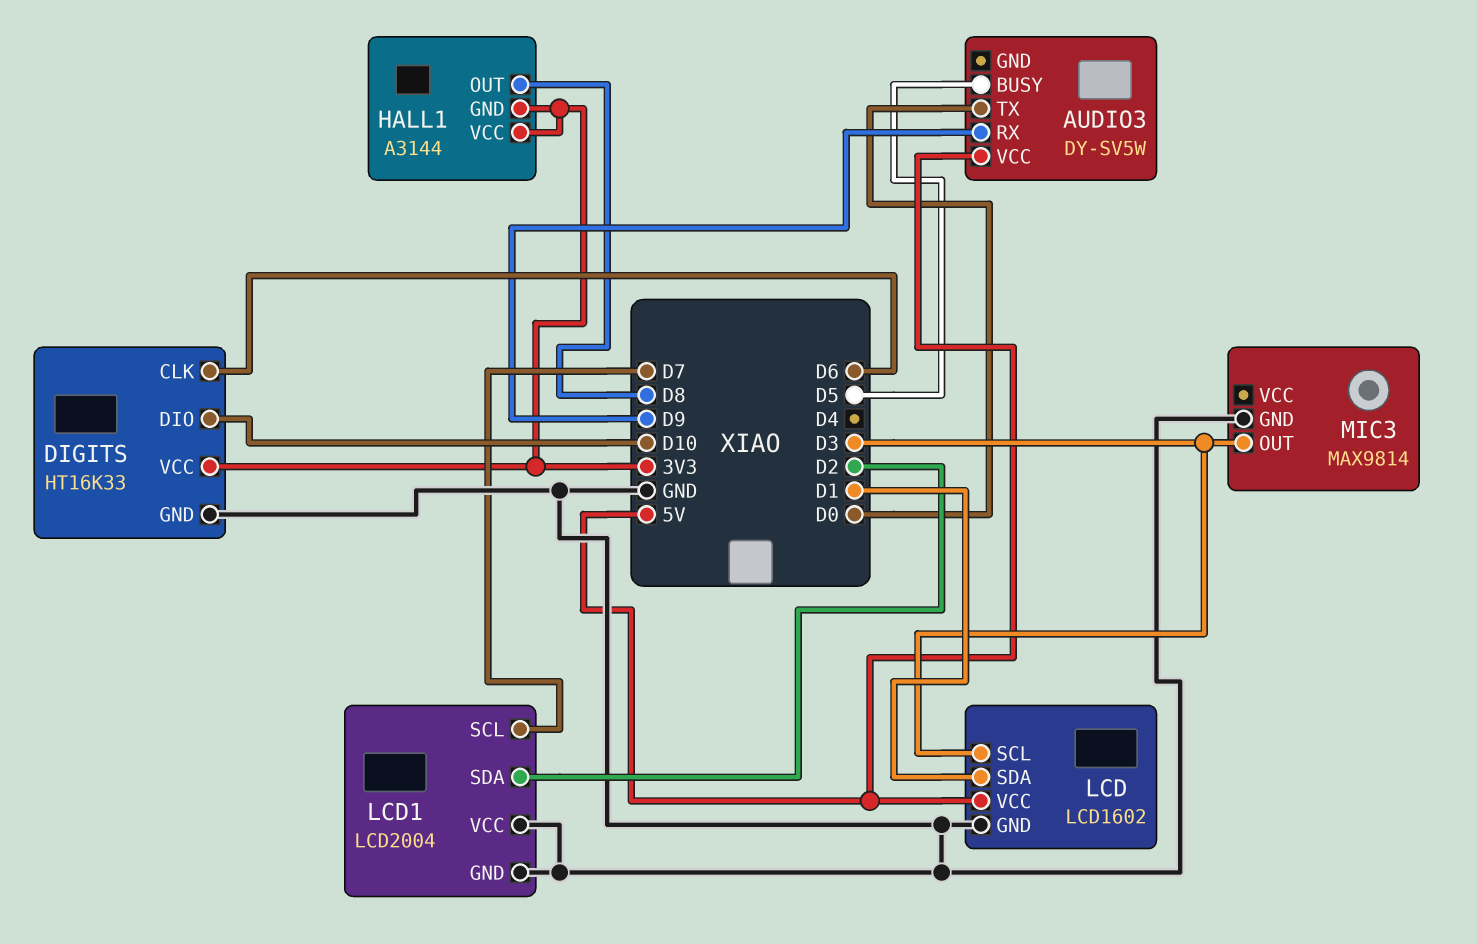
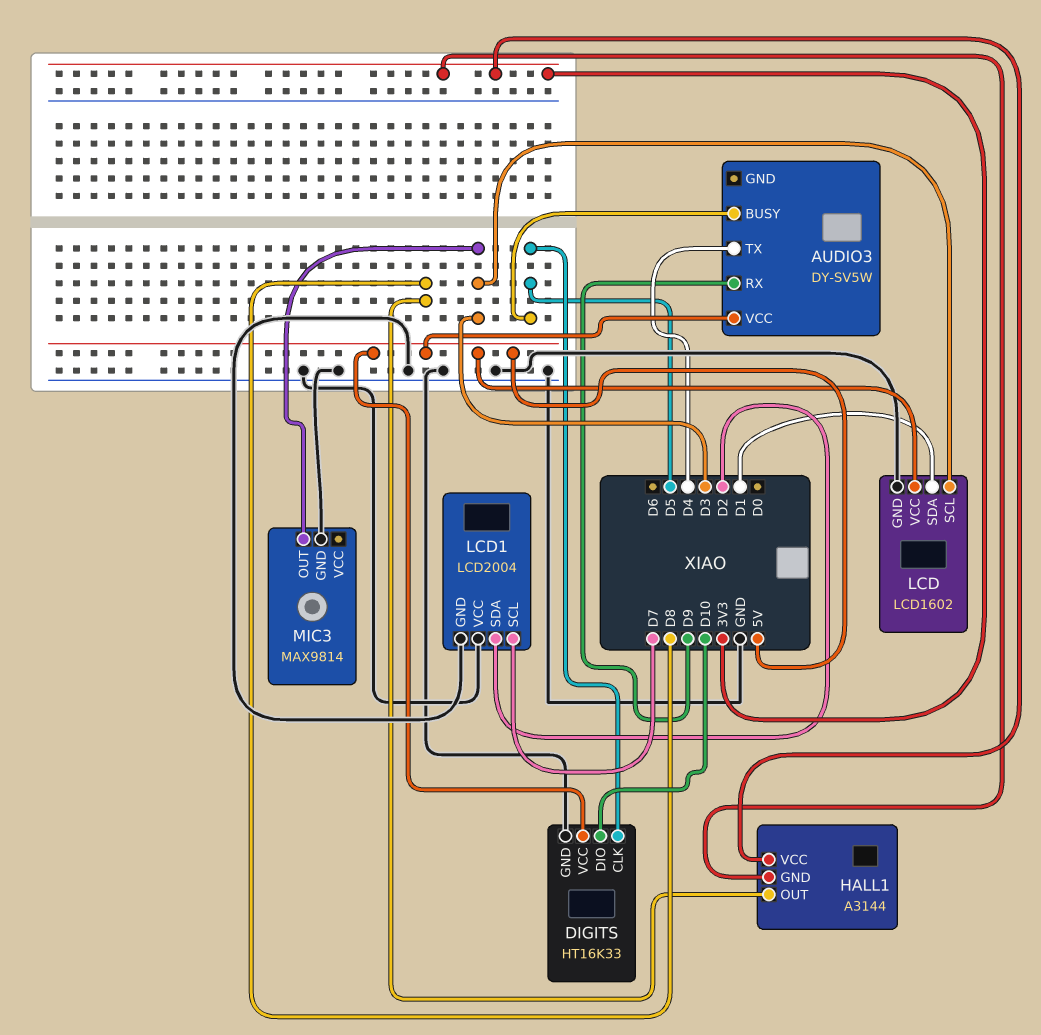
AUDIO3 pin TX: D0 -> D4
DIGITS pin CLK: D6 -> D5
DIGITS pin VCC: 3V3 -> 5V

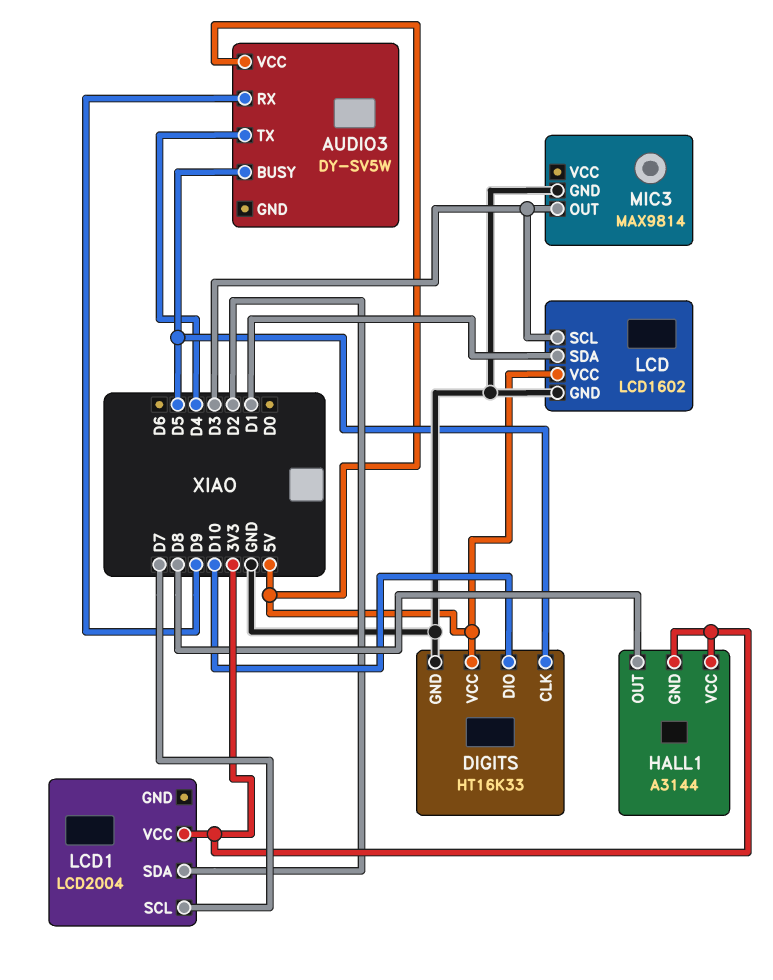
LCD1 pin GND: GND -> none
LCD1 pin VCC: GND -> 3V3

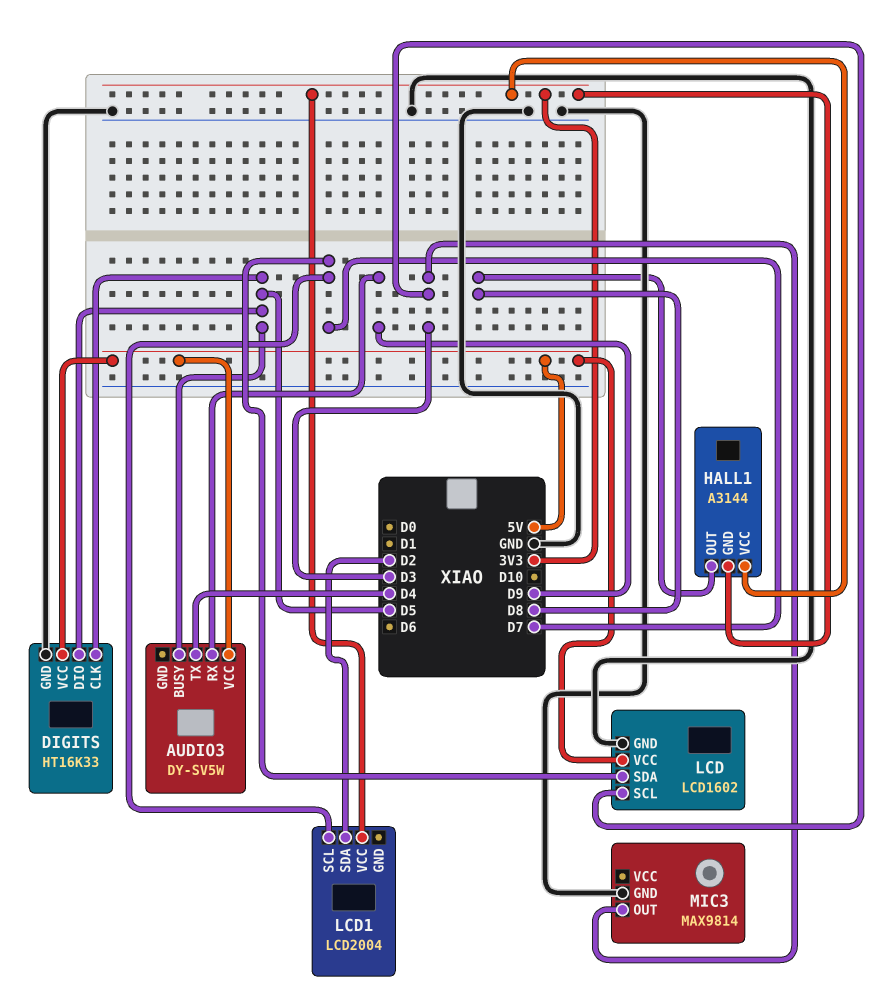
DIGITS pin DIO: D10 -> D5
LCD pin SDA: D1 -> D7

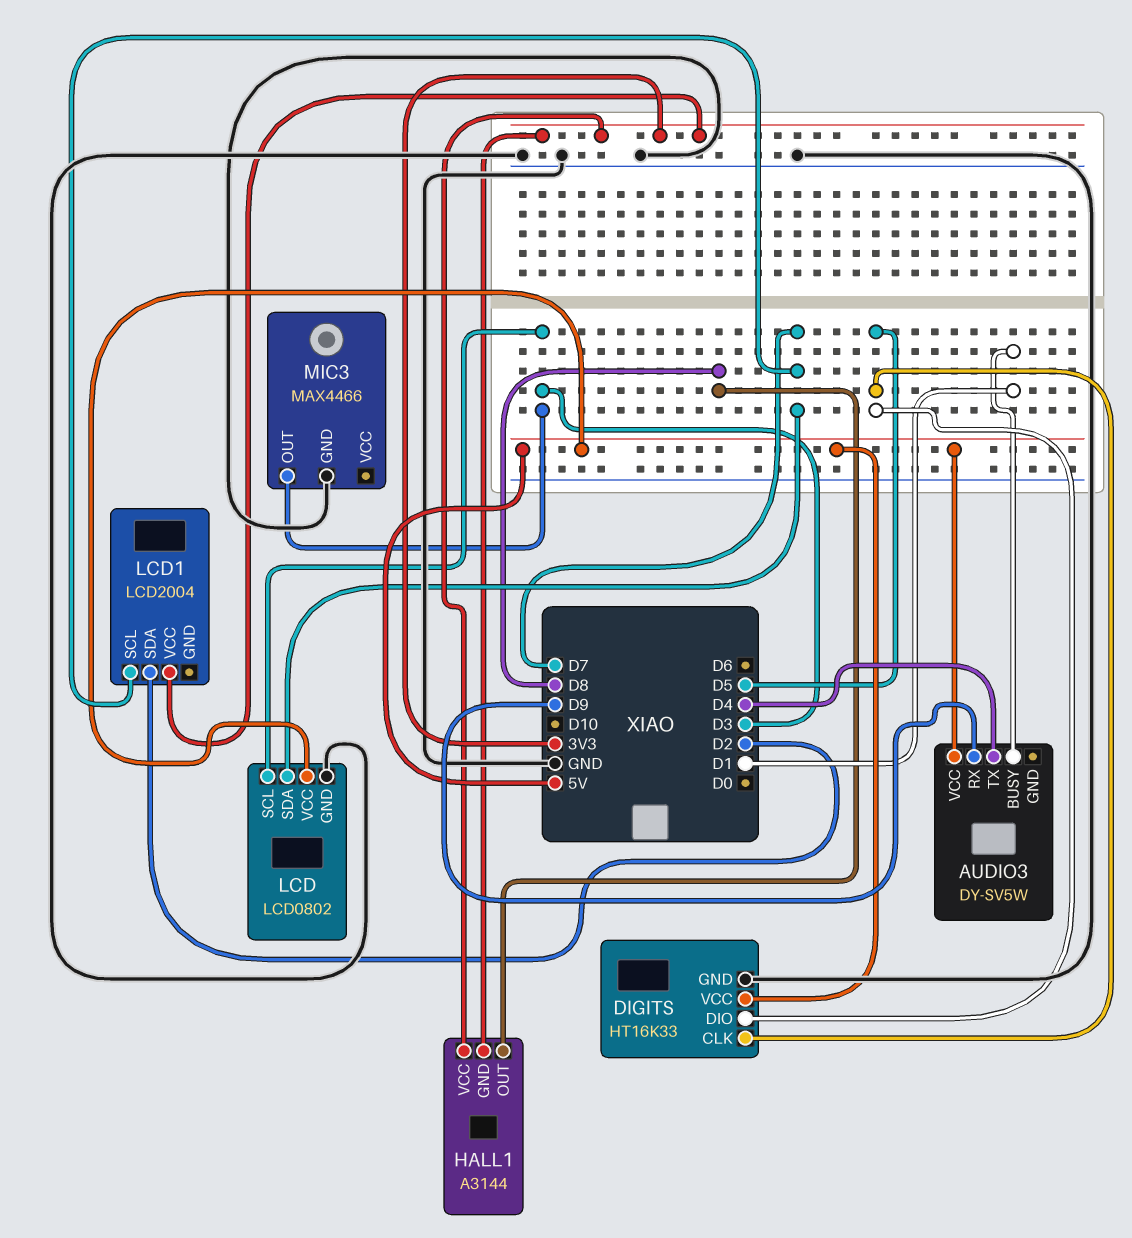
AUDIO3 pin BUSY: D5 -> D1
LCD: LCD1602 -> LCD0802
MIC3: MAX9814 -> MAX4466

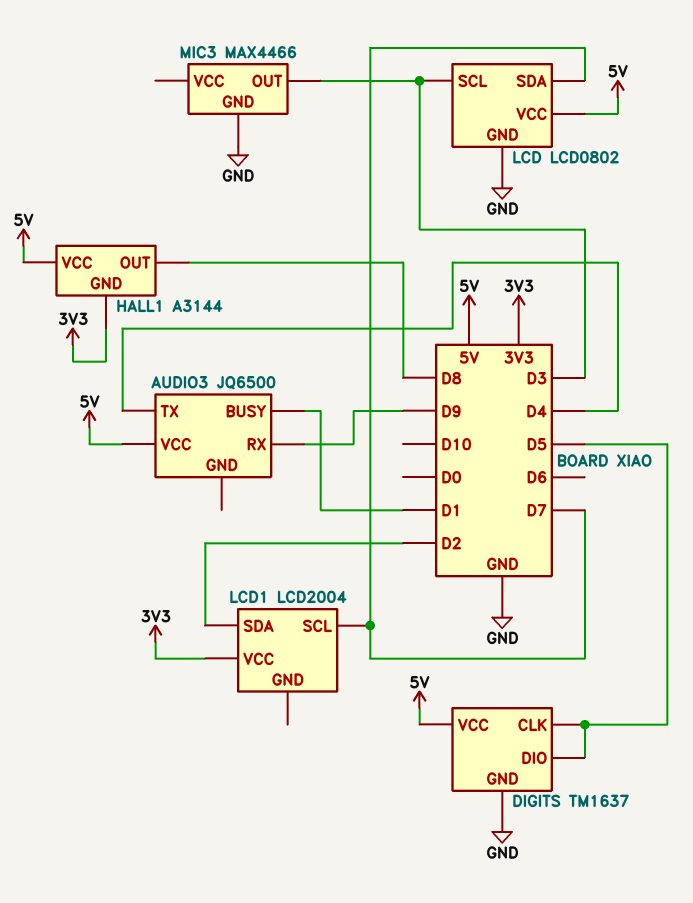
AUDIO3: DY-SV5W -> JQ6500
DIGITS: HT16K33 -> TM1637
HALL1 pin VCC: 3V3 -> 5V

